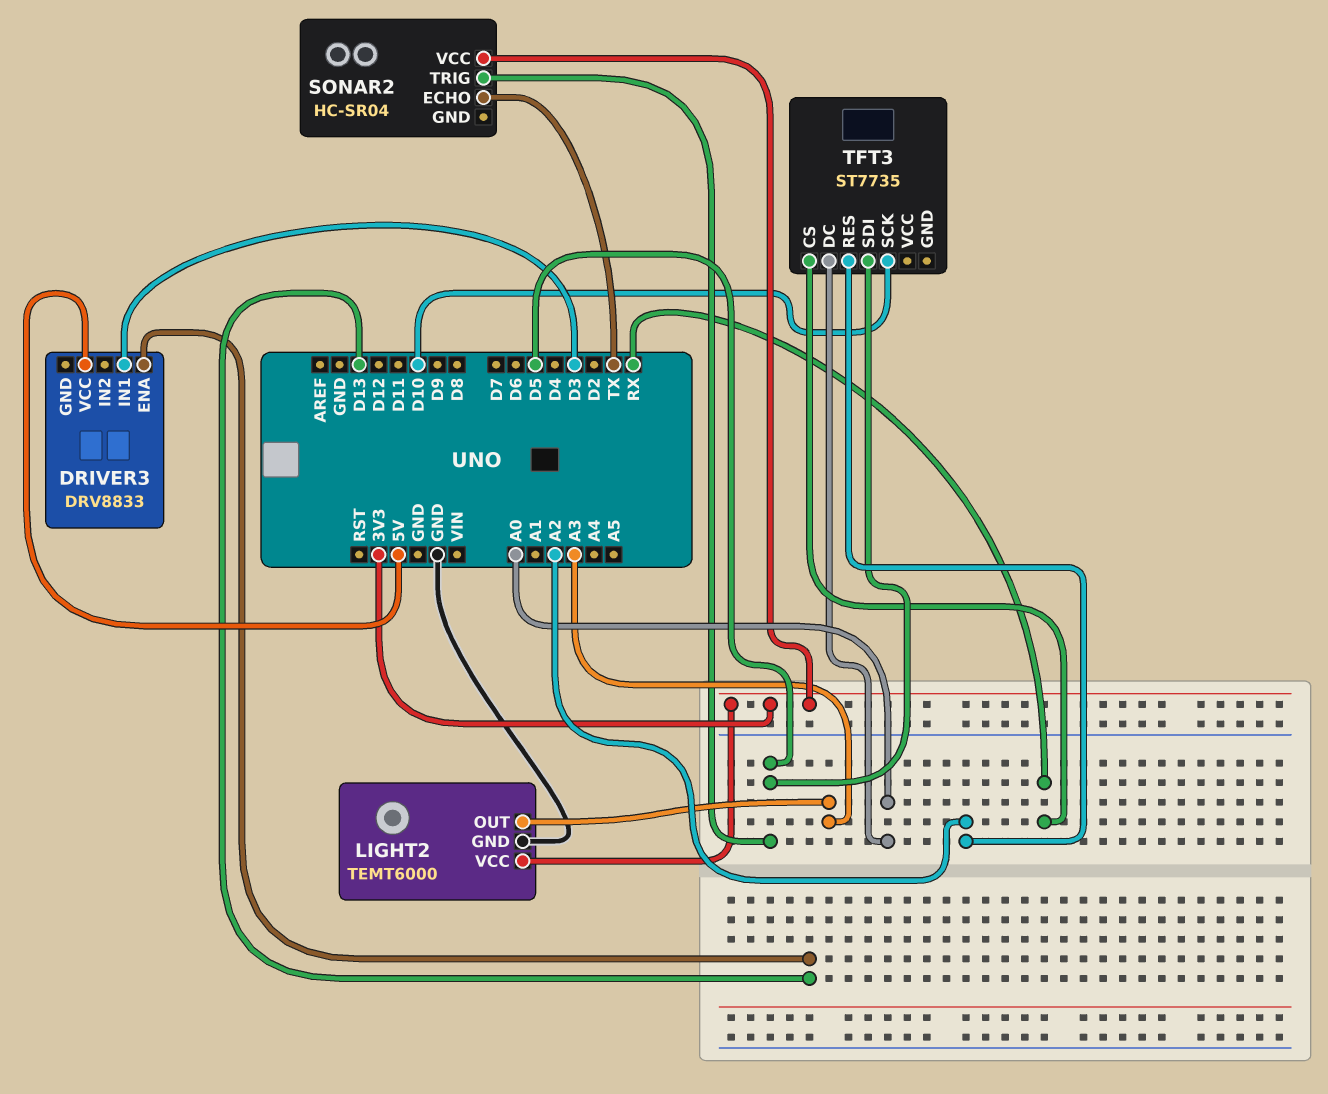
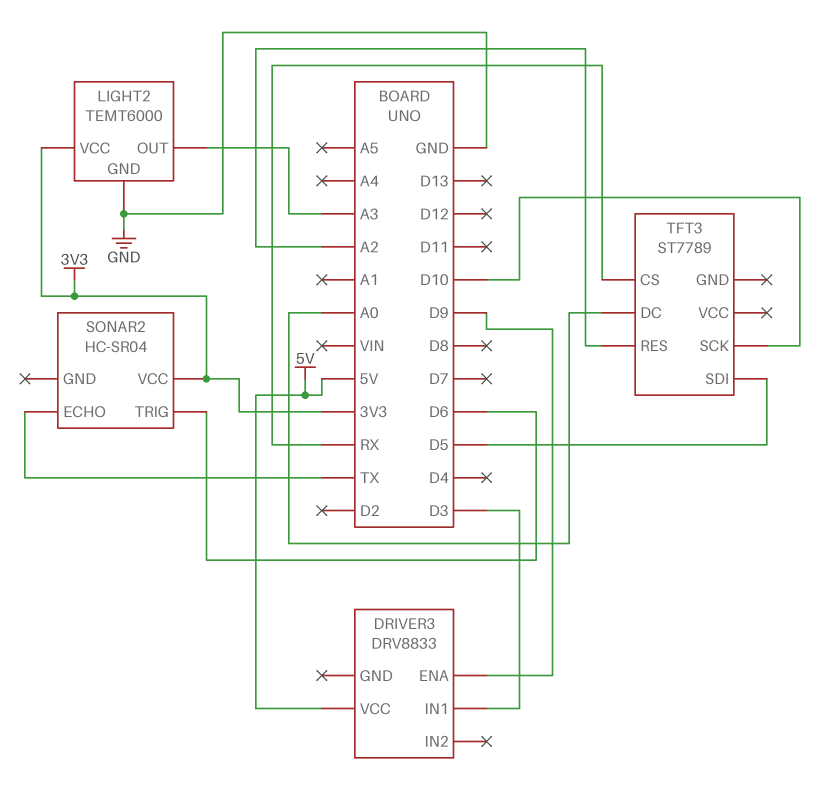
DRIVER3 pin ENA: D13 -> D9
SONAR2 pin TRIG: D5 -> D6
TFT3: ST7735 -> ST7789

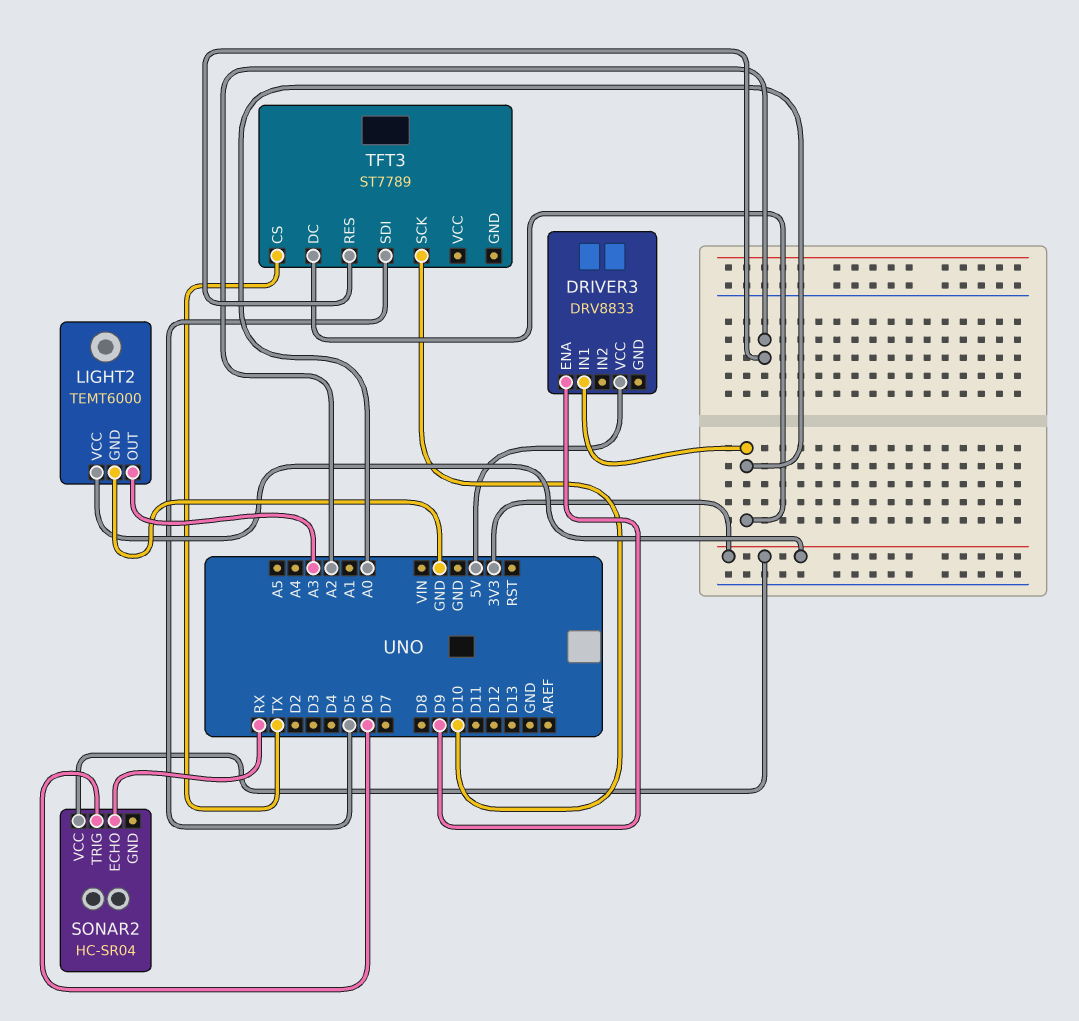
DRIVER3 pin IN1: D3 -> A0
SONAR2 pin ECHO: TX -> RX
TFT3 pin CS: RX -> TX

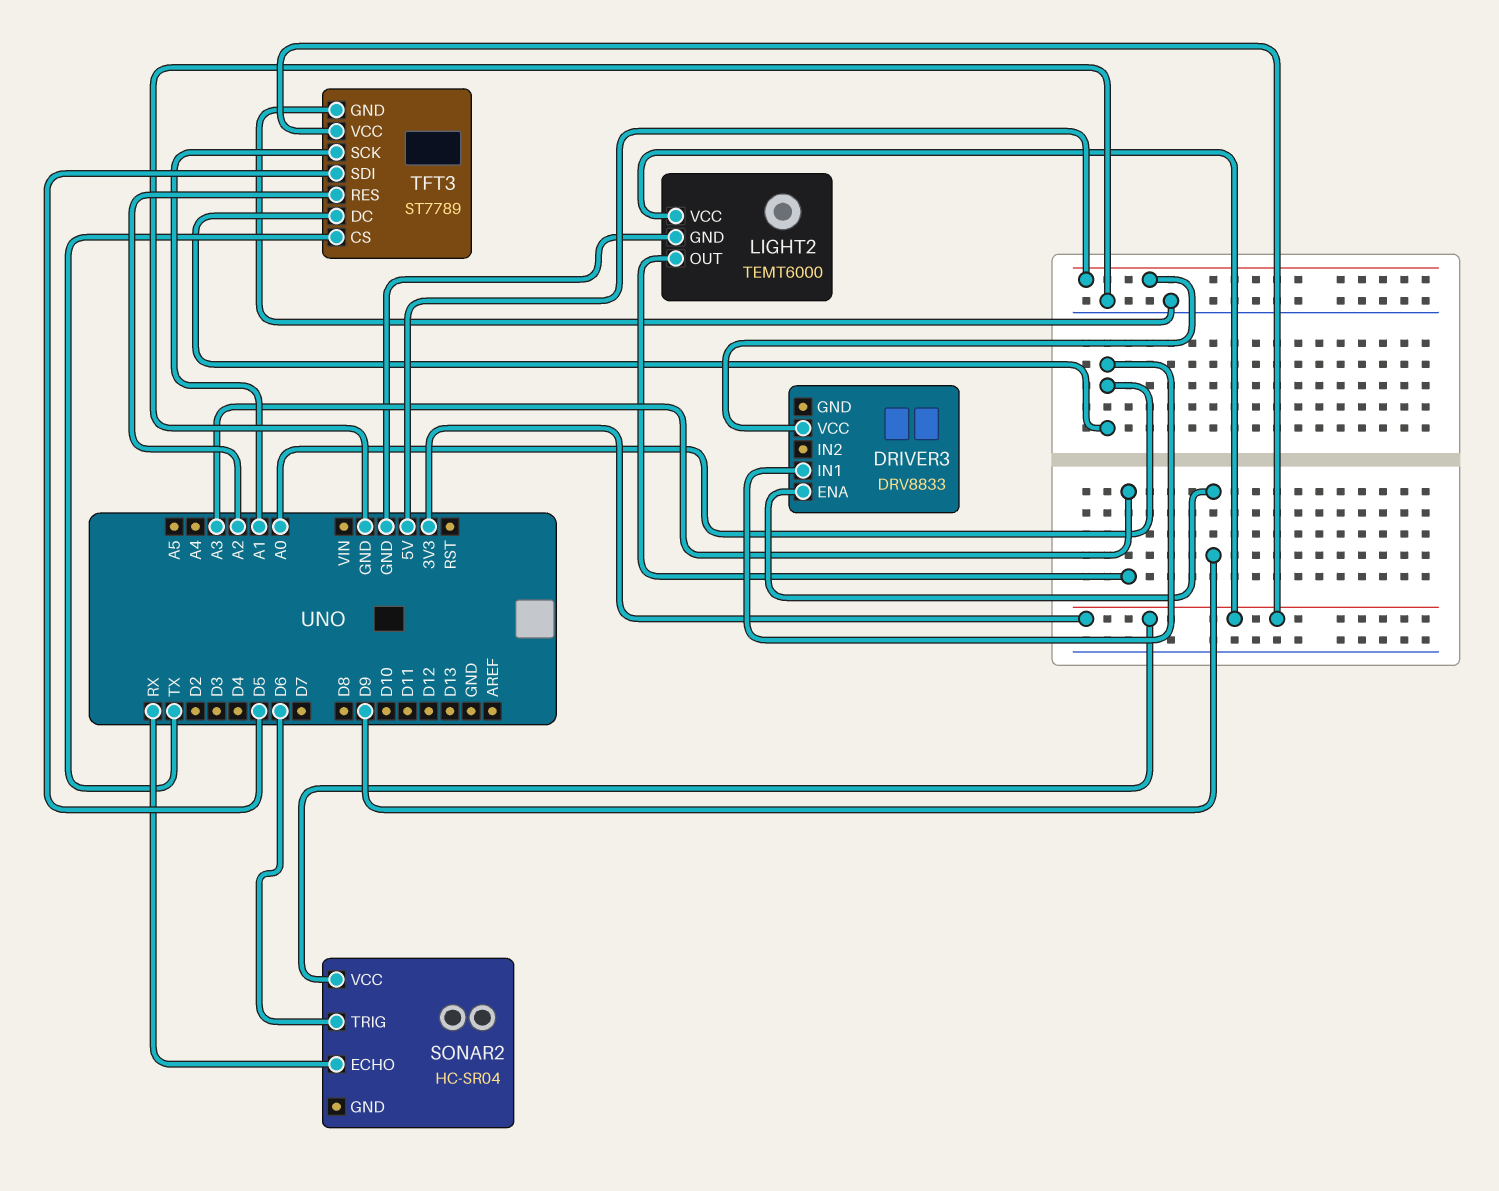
TFT3 pin GND: none -> GND
TFT3 pin SCK: D10 -> A1
TFT3 pin VCC: none -> 3V3

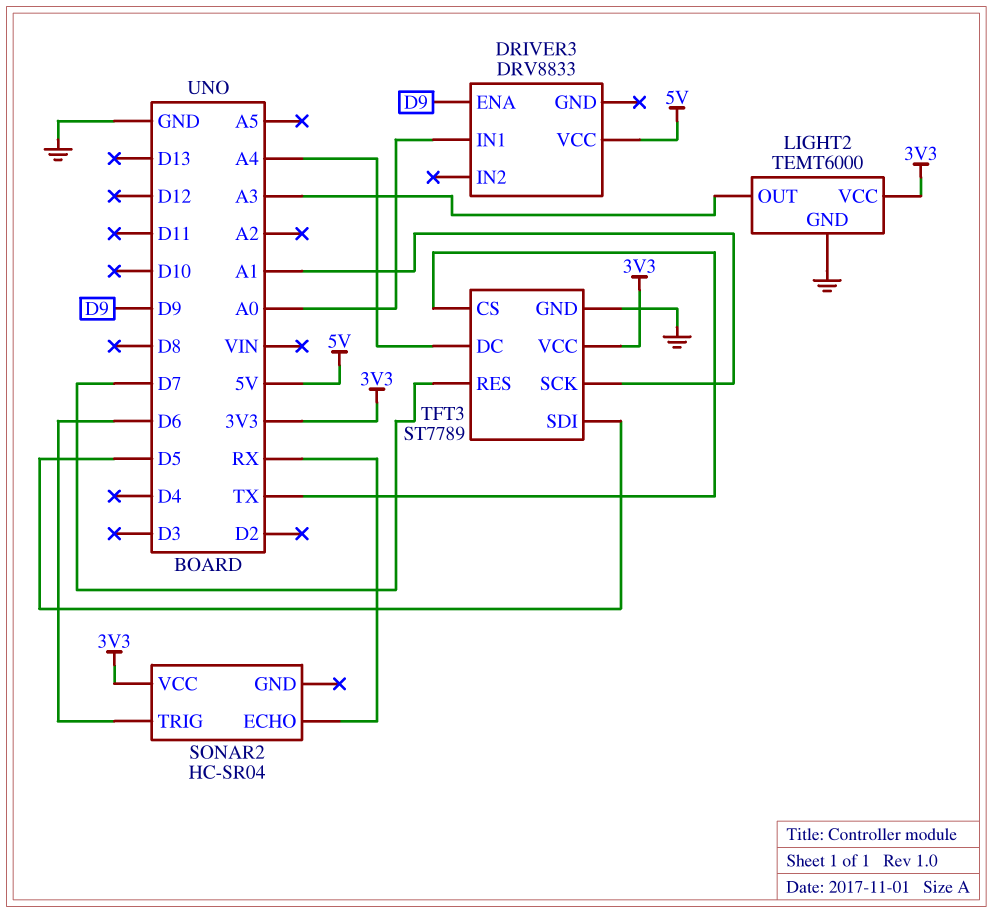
TFT3 pin DC: A0 -> A4
TFT3 pin RES: A2 -> D7

